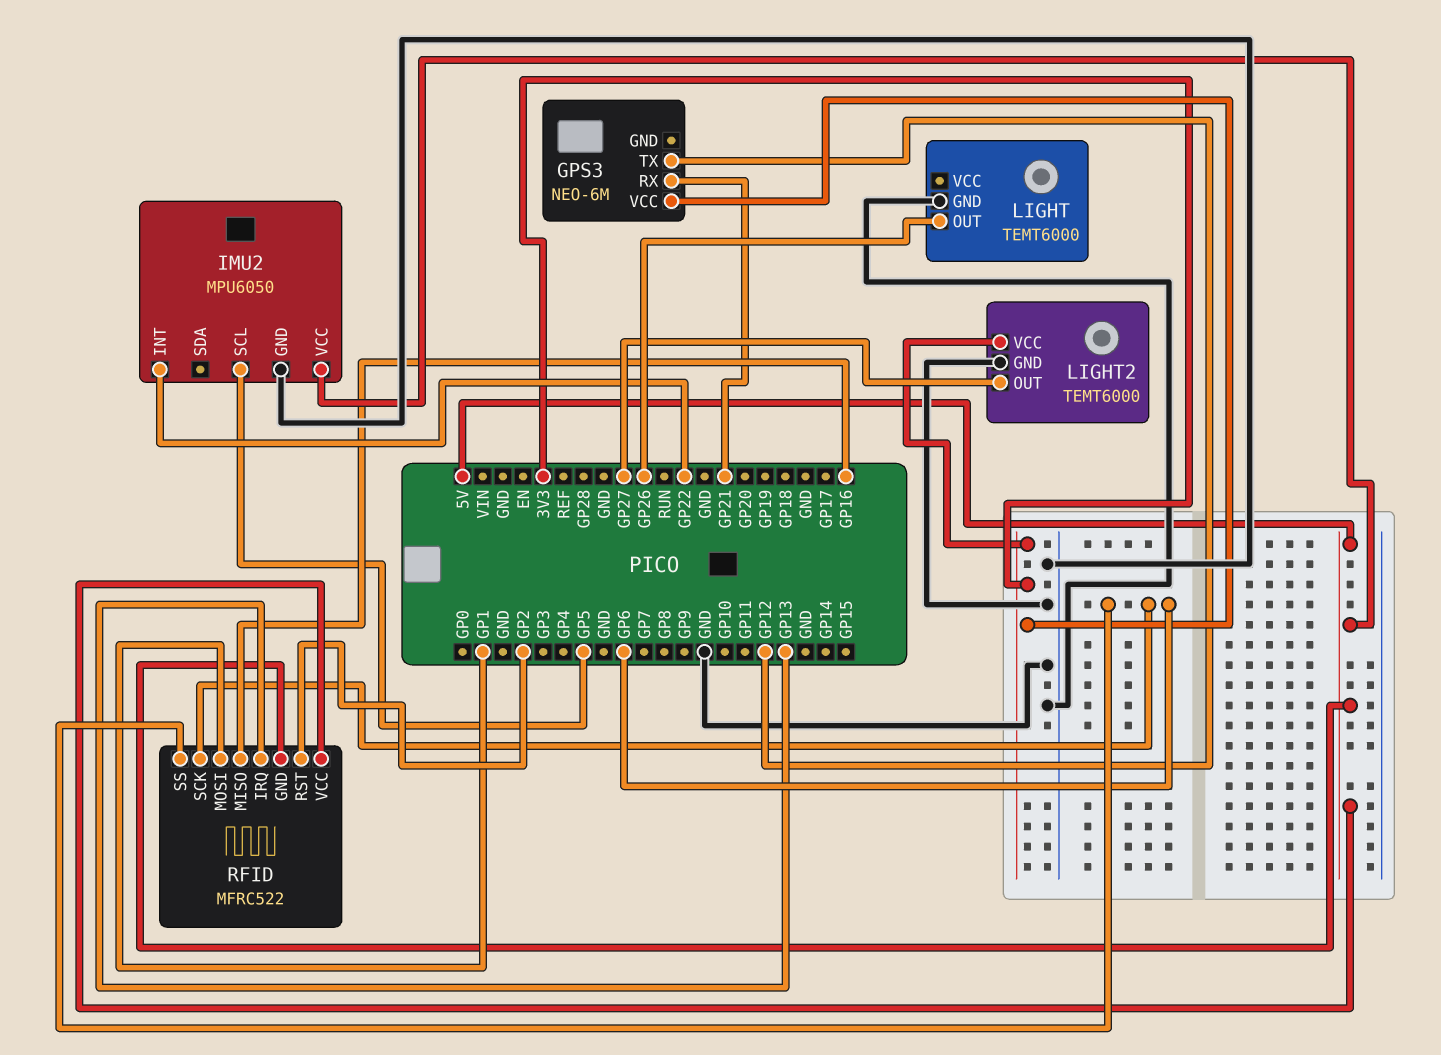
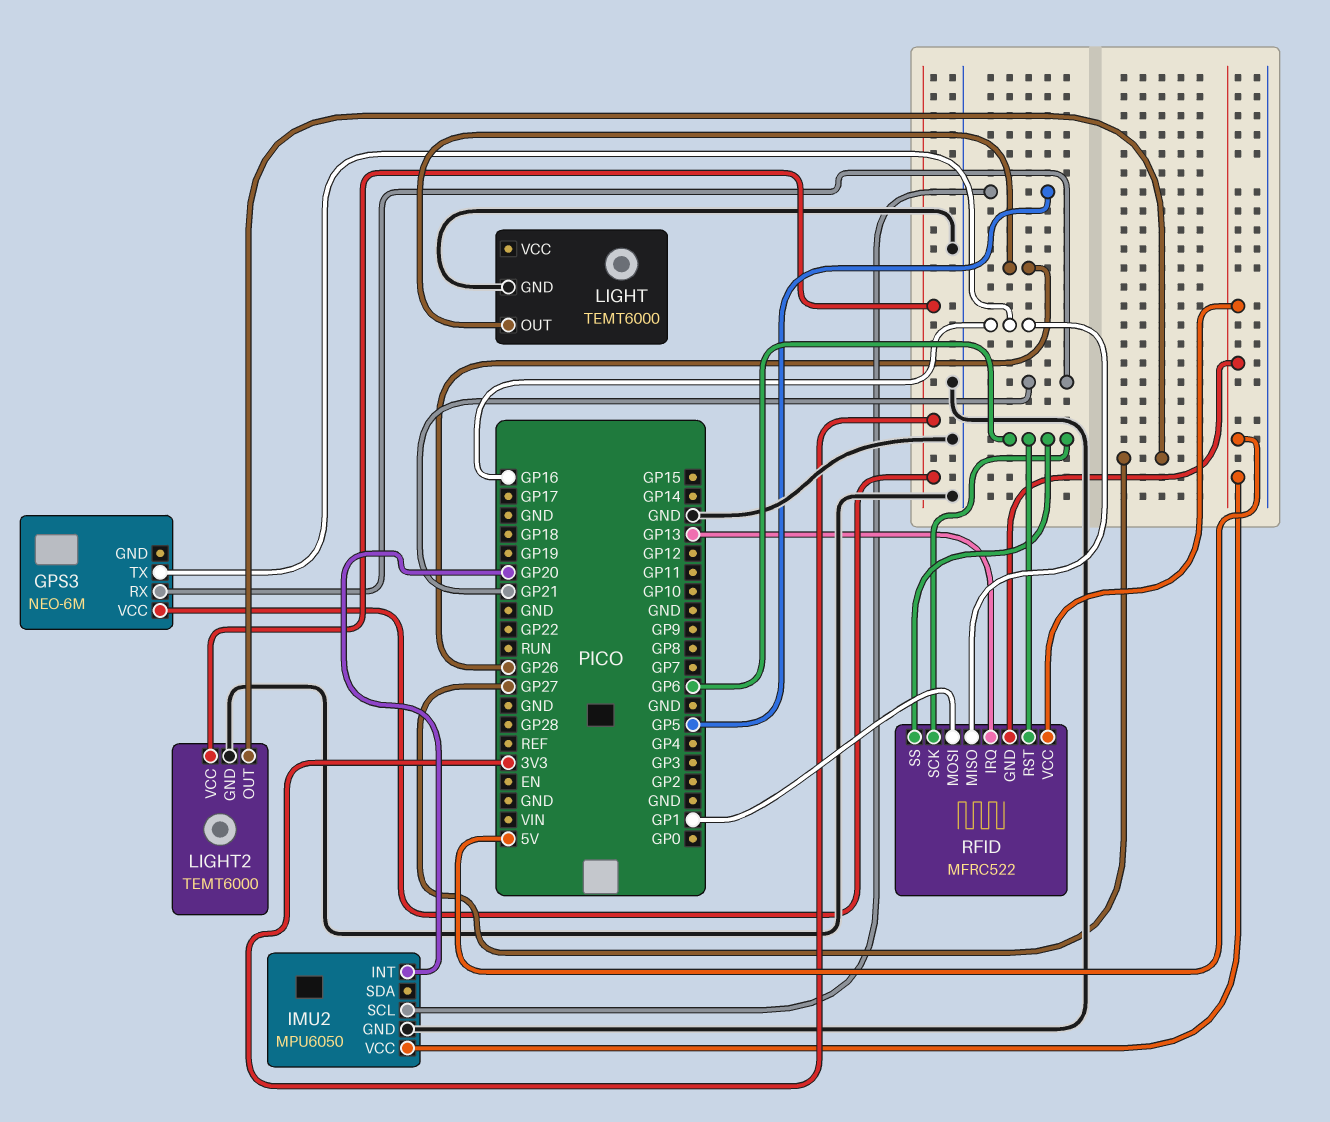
GPS3 pin TX: GP12 -> GP16
IMU2 pin INT: GP22 -> GP20
RFID pin RST: GP2 -> GP6

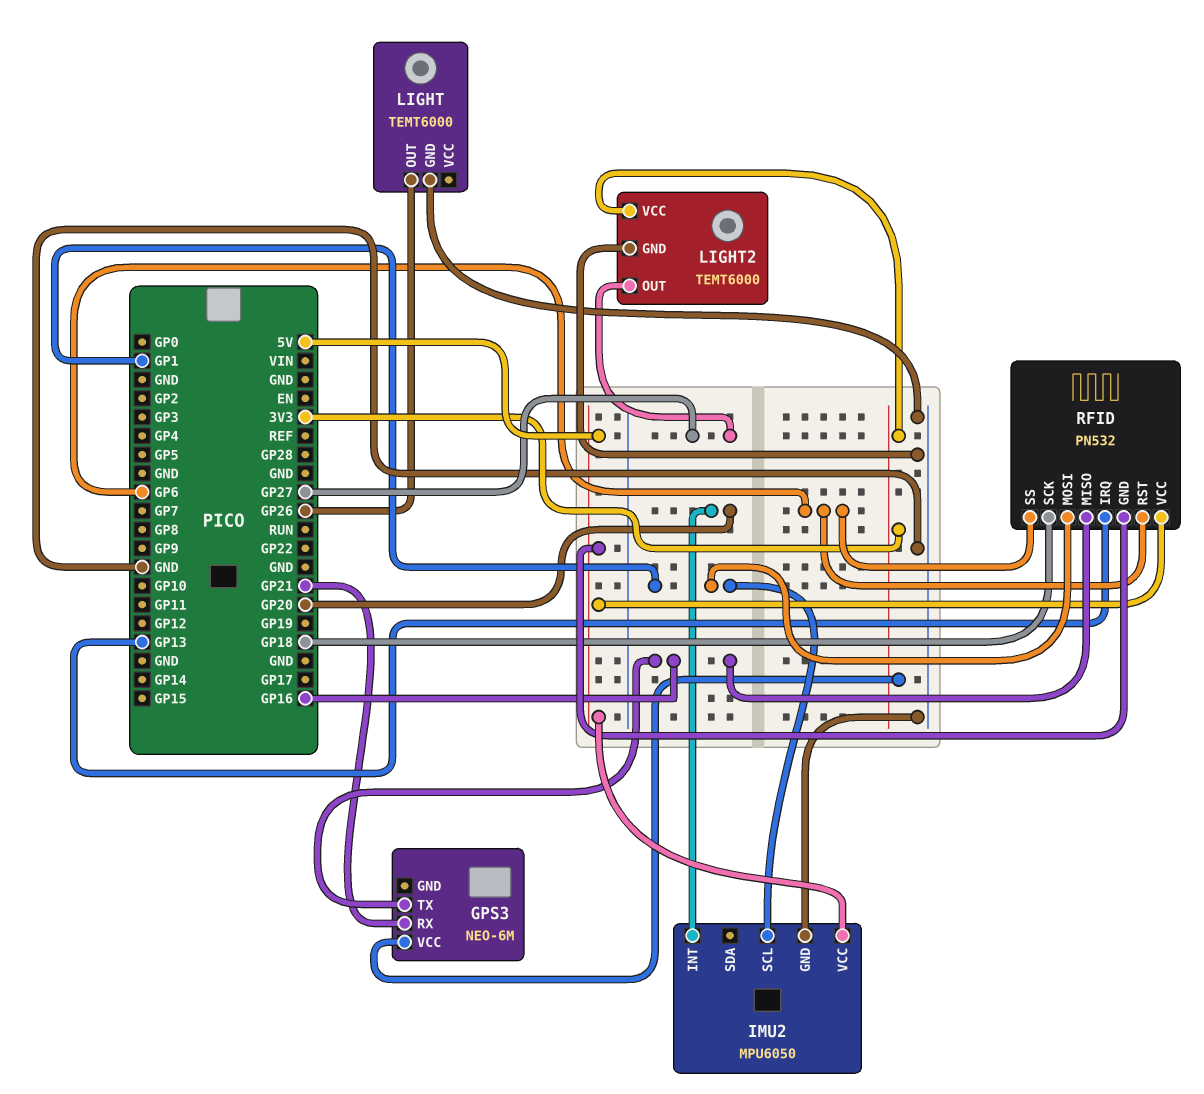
IMU2 pin SCL: GP5 -> GP1
RFID: MFRC522 -> PN532
RFID pin SCK: GP6 -> GP18

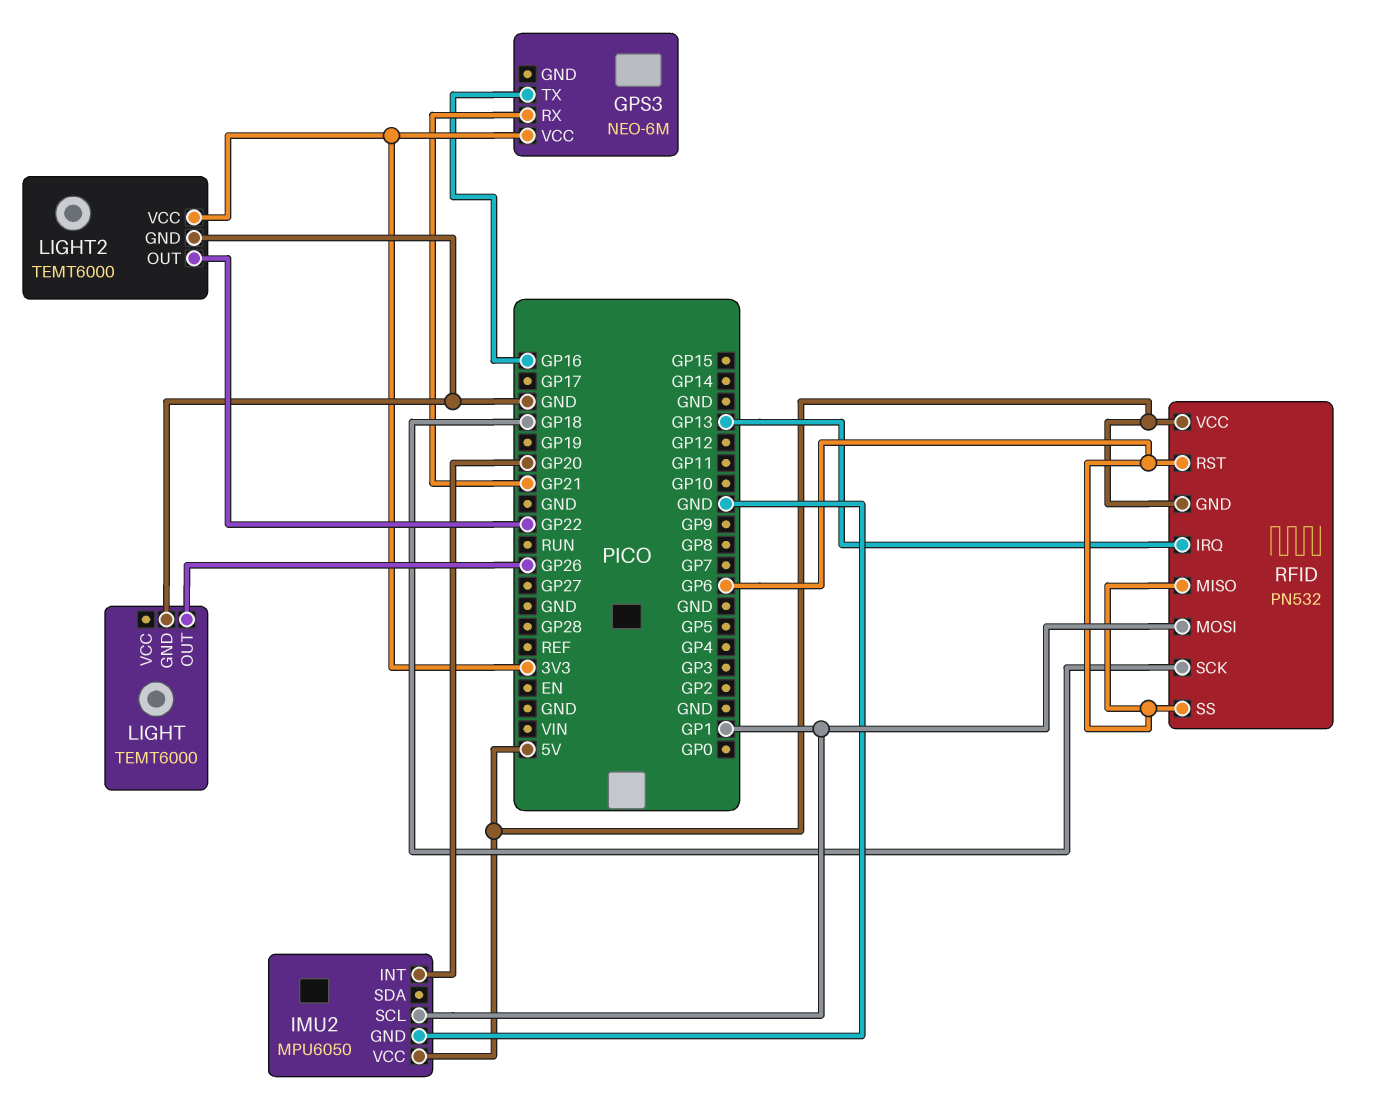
LIGHT2 pin OUT: GP27 -> GP22
RFID pin MISO: GP16 -> GP6

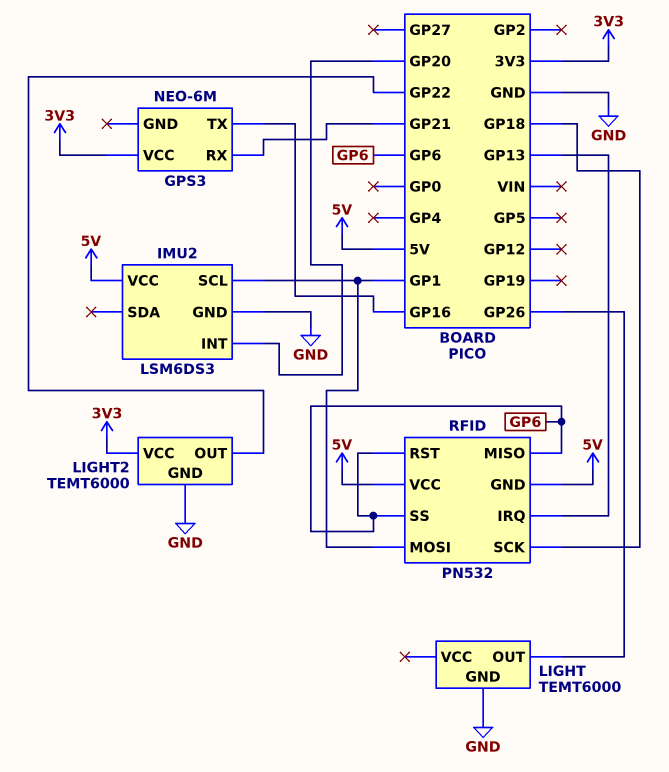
IMU2: MPU6050 -> LSM6DS3

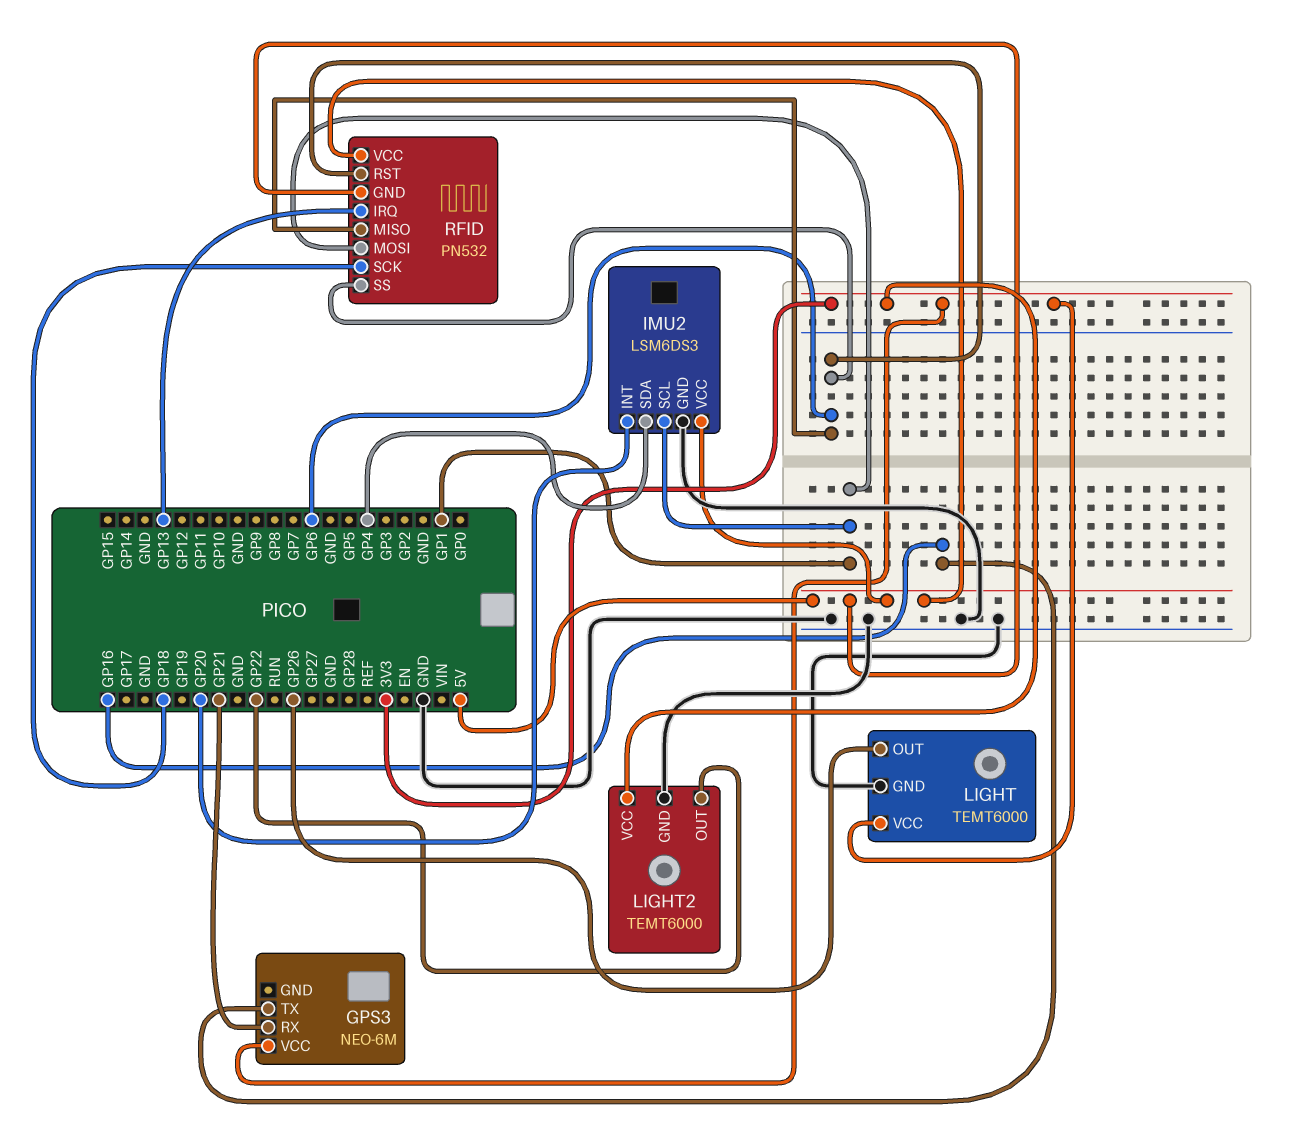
IMU2 pin SDA: none -> GP4
LIGHT pin VCC: none -> 3V3

